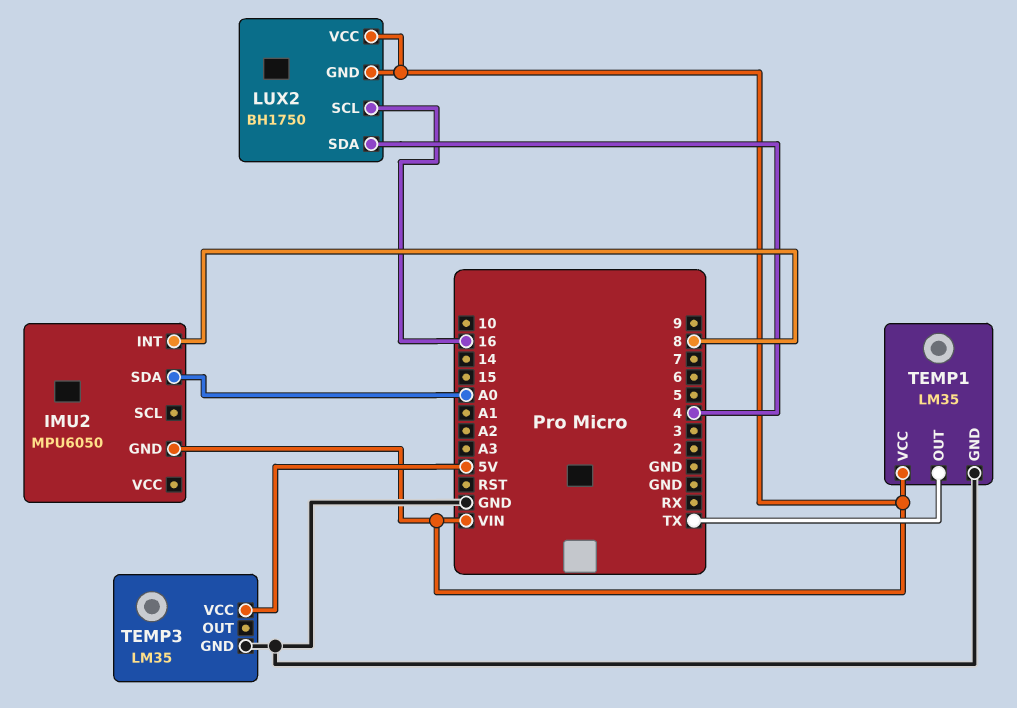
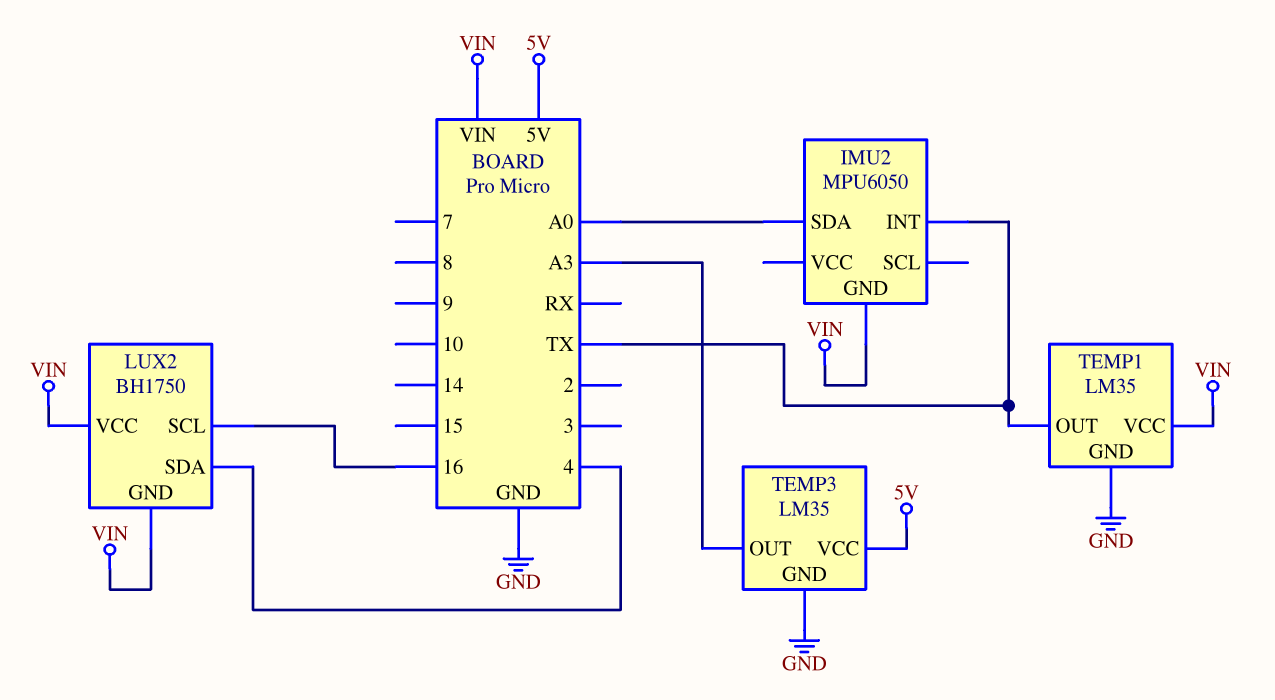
IMU2 pin INT: 8 -> TX
TEMP3 pin OUT: none -> A3

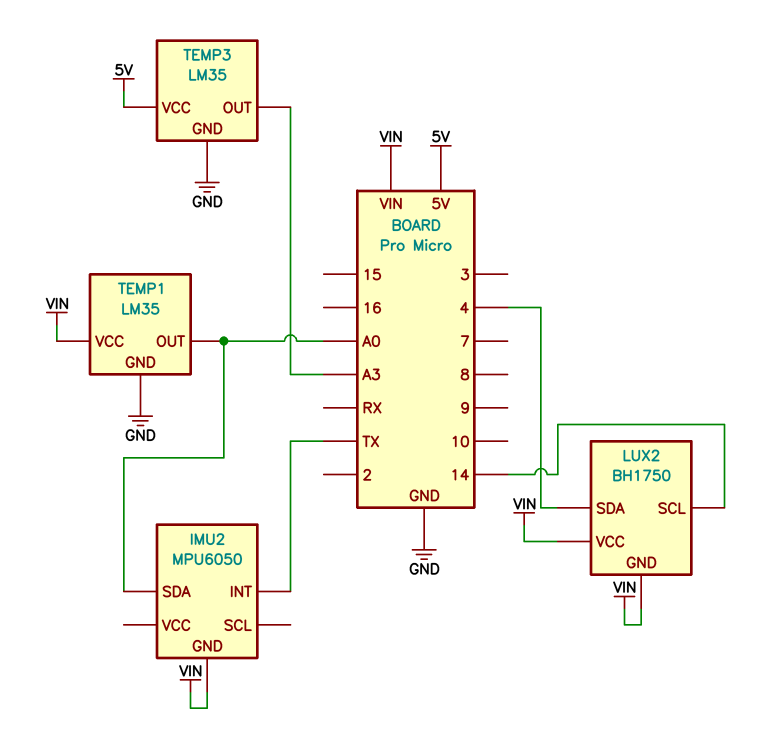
LUX2 pin SCL: 16 -> 14
TEMP1 pin OUT: TX -> A0

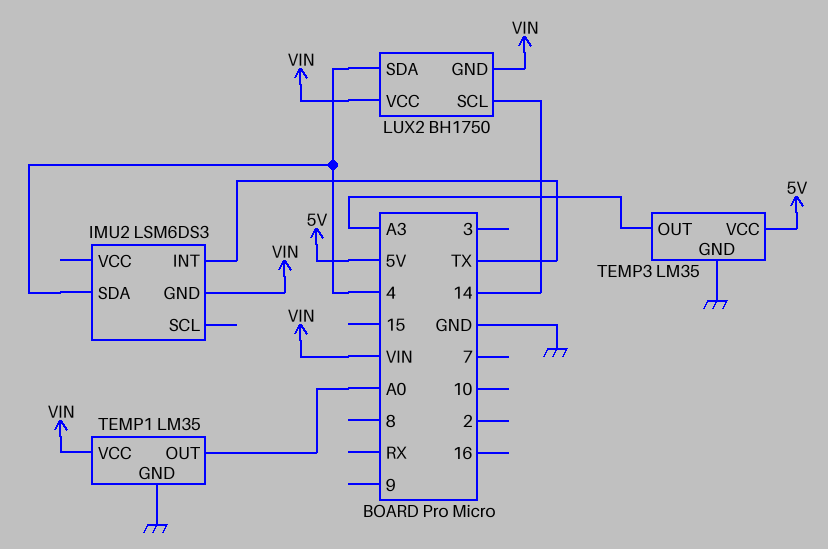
IMU2: MPU6050 -> LSM6DS3
IMU2 pin SDA: A0 -> 4

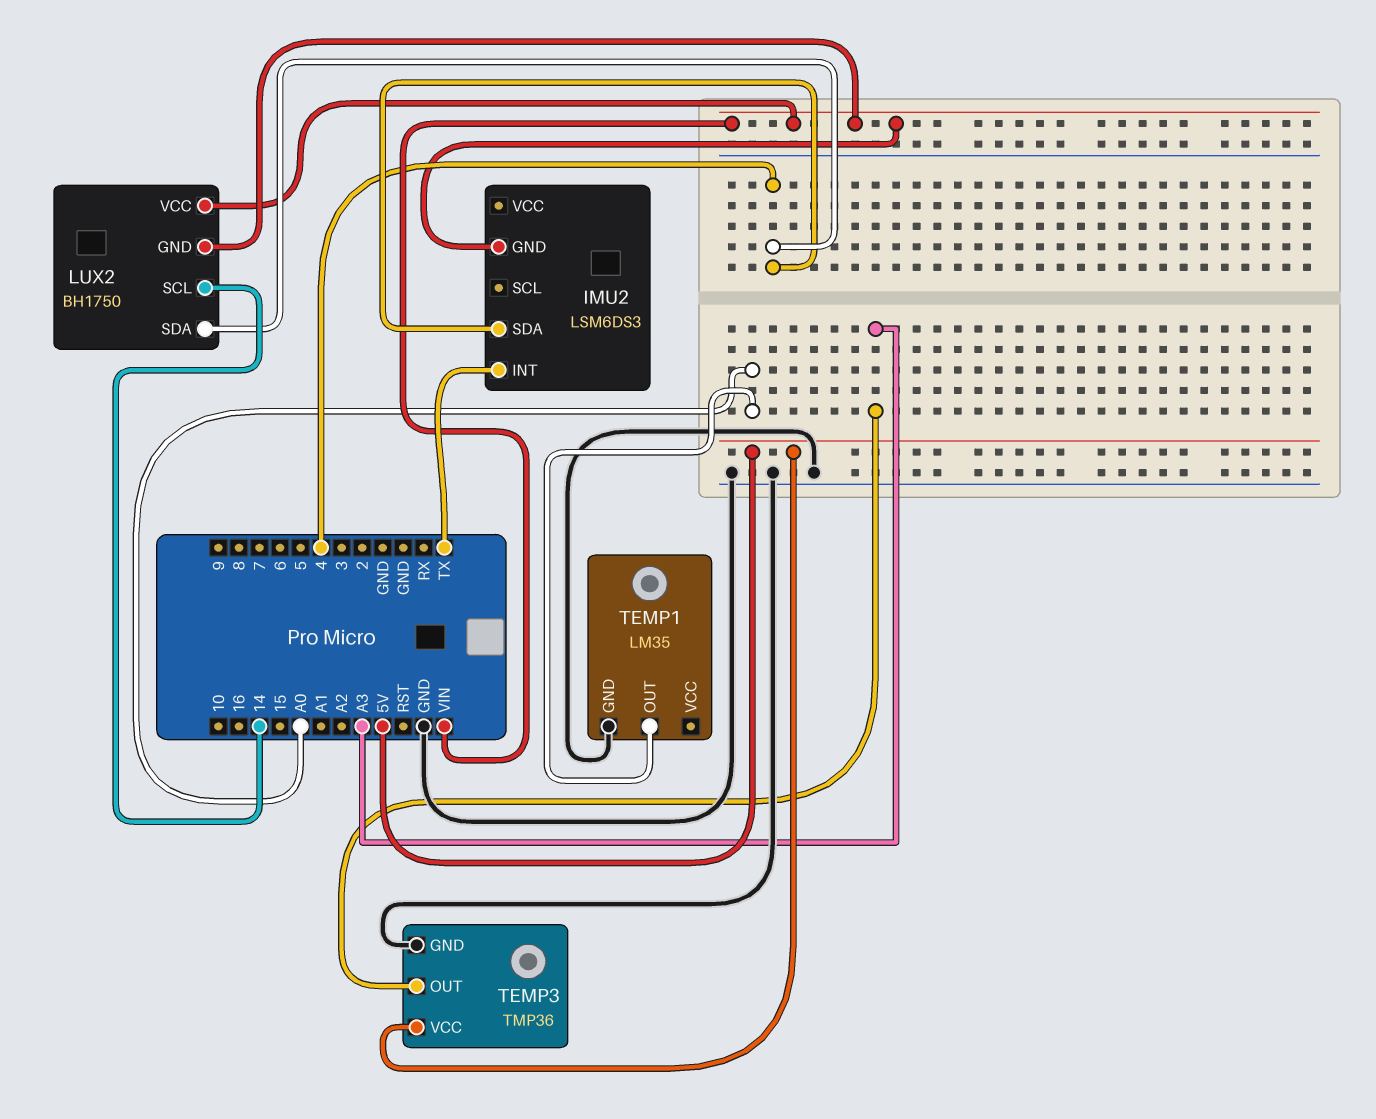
TEMP1 pin VCC: VIN -> none
TEMP3: LM35 -> TMP36

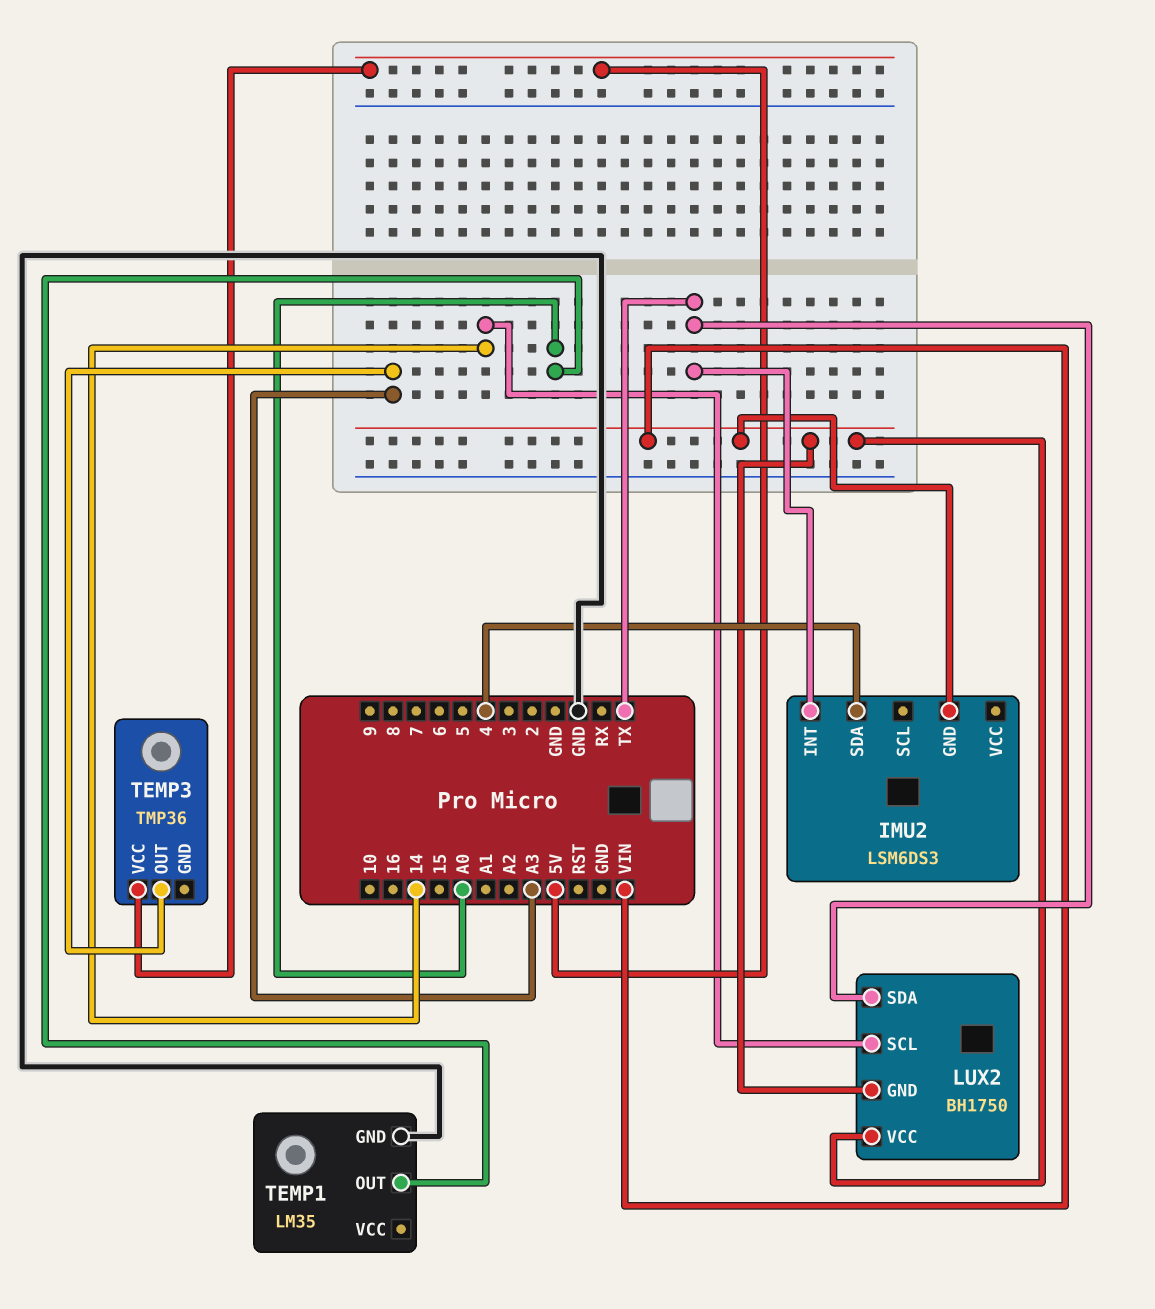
LUX2 pin SDA: 4 -> TX
TEMP3 pin GND: GND -> none

